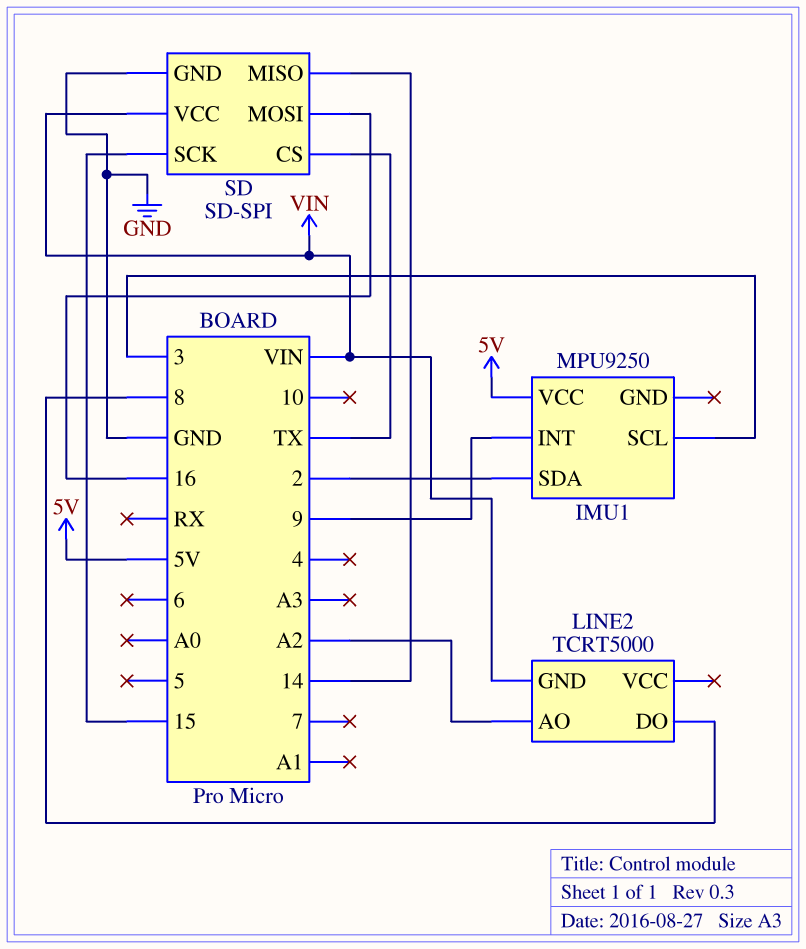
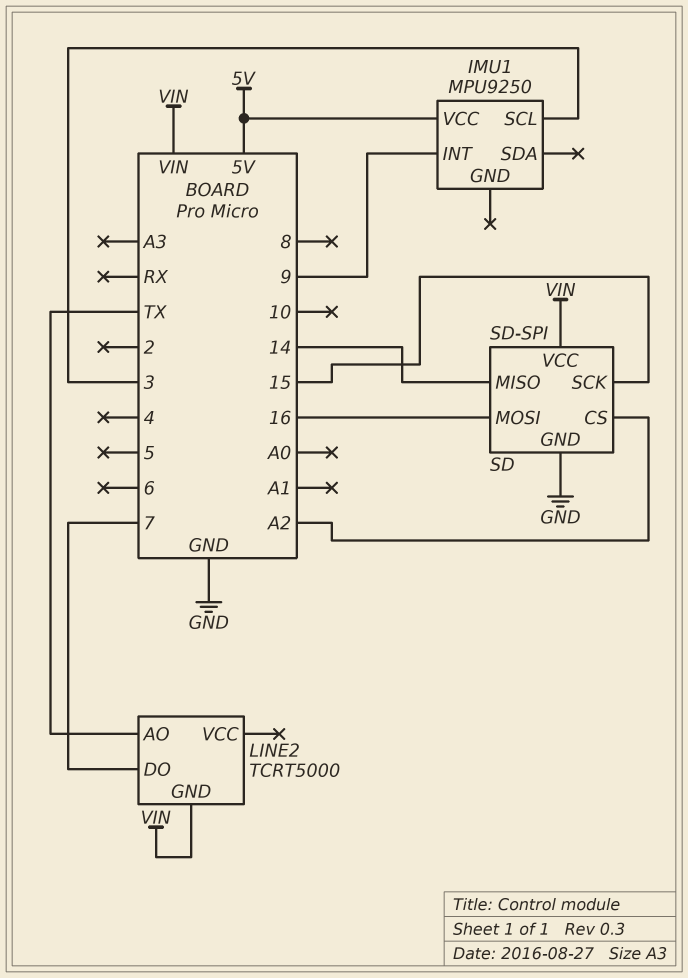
IMU1 pin SDA: 2 -> none
LINE2 pin AO: A2 -> TX
LINE2 pin DO: 8 -> 7
SD pin CS: TX -> A2

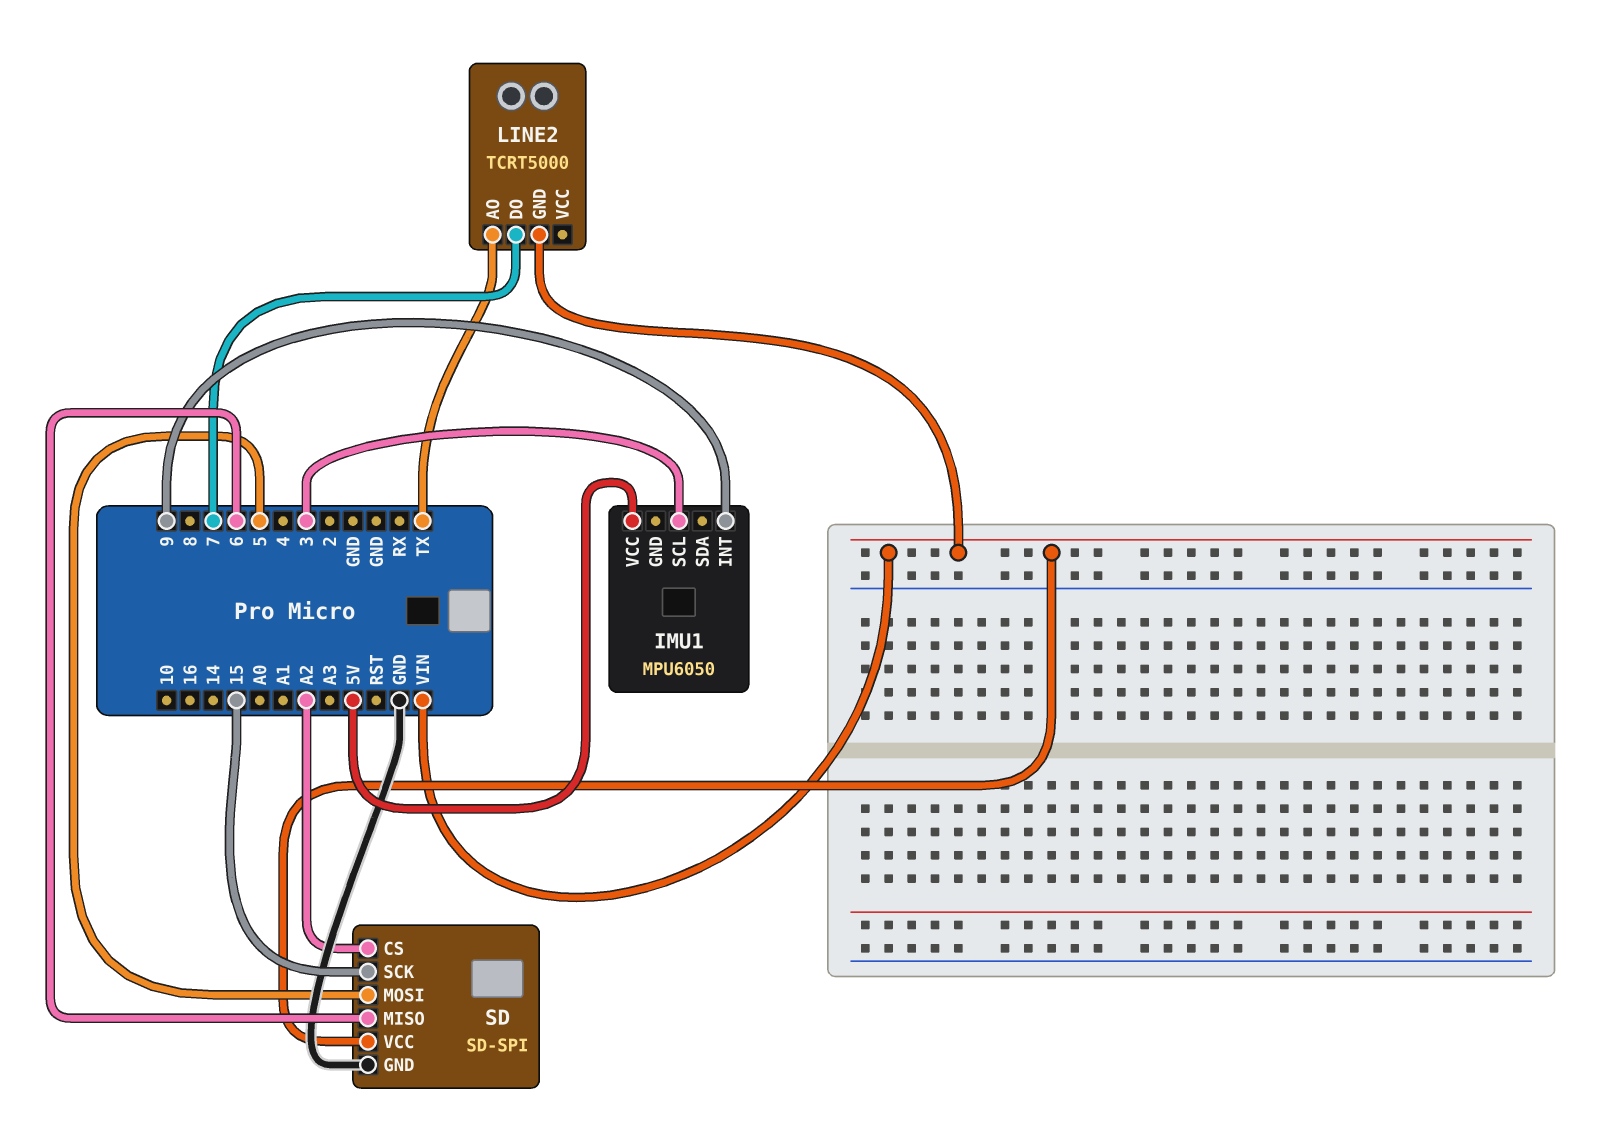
IMU1: MPU9250 -> MPU6050
SD pin MISO: 14 -> 6
SD pin MOSI: 16 -> 5

